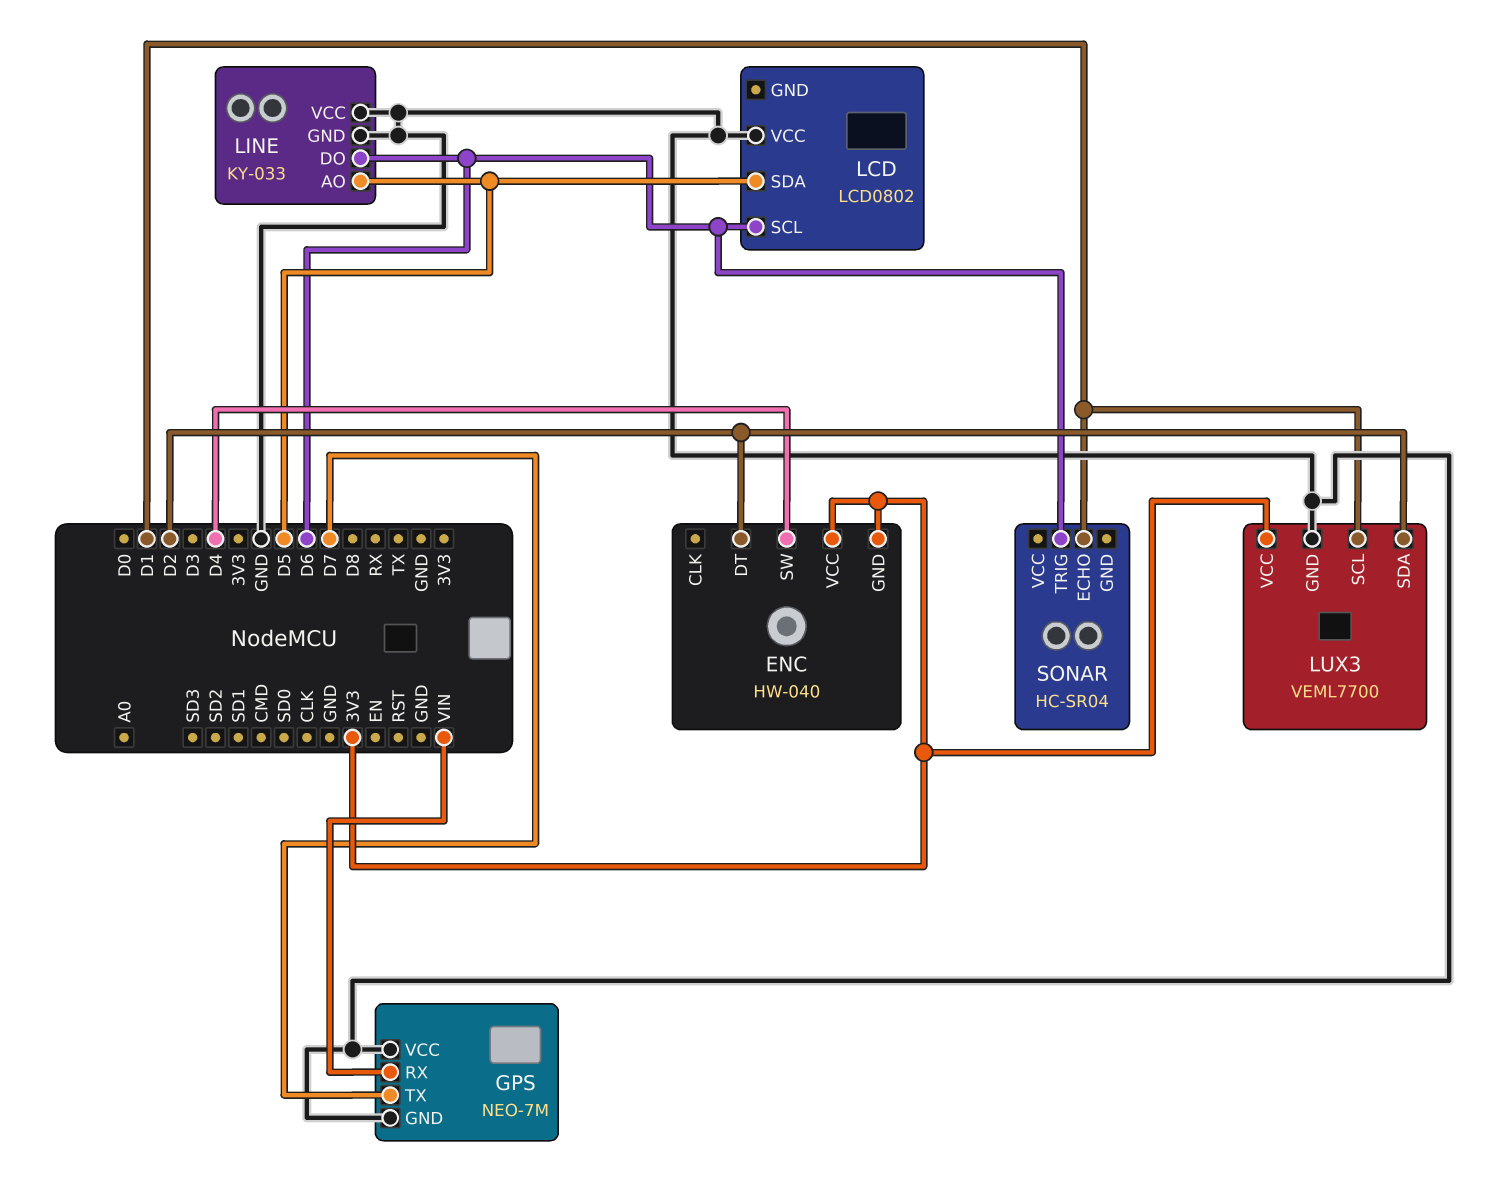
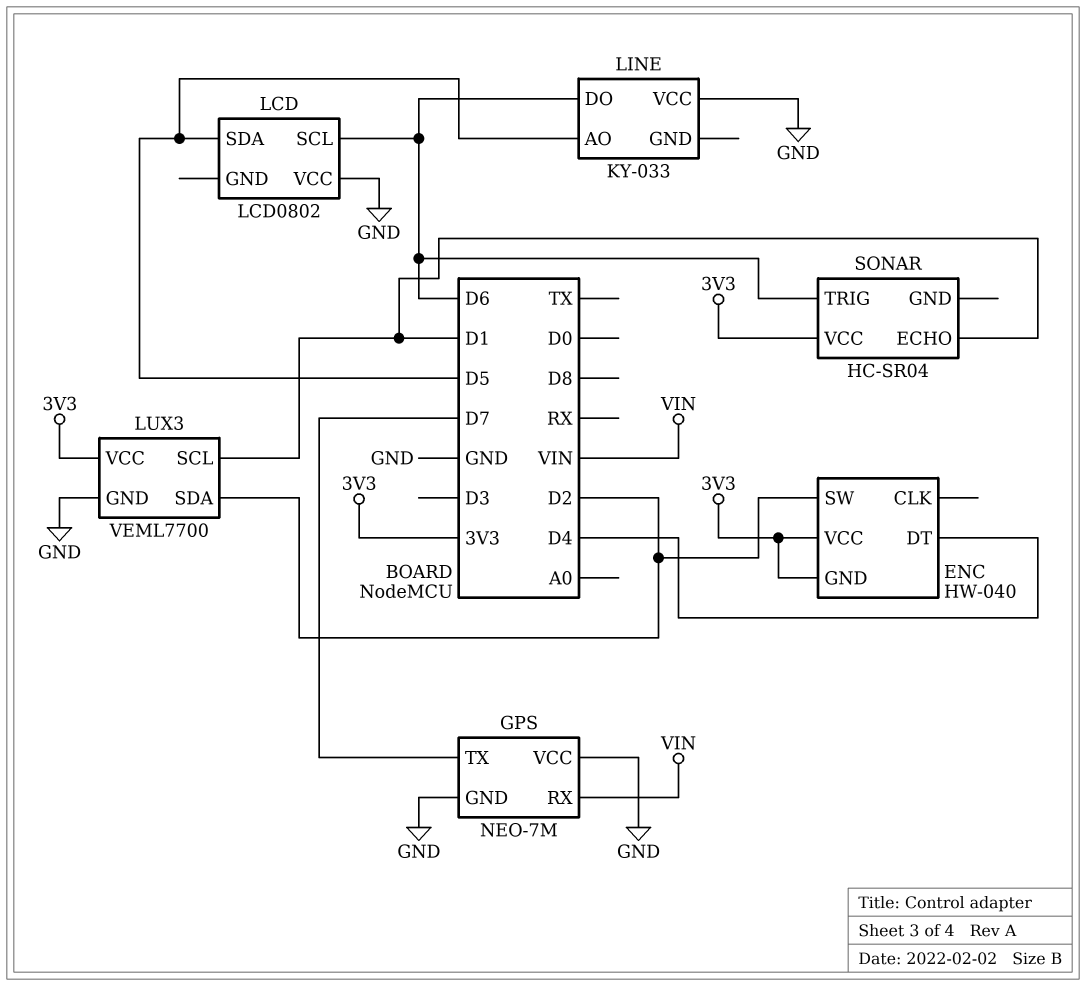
ENC pin DT: D2 -> D4
ENC pin SW: D4 -> D2
LINE pin GND: GND -> none
SONAR pin VCC: none -> 3V3

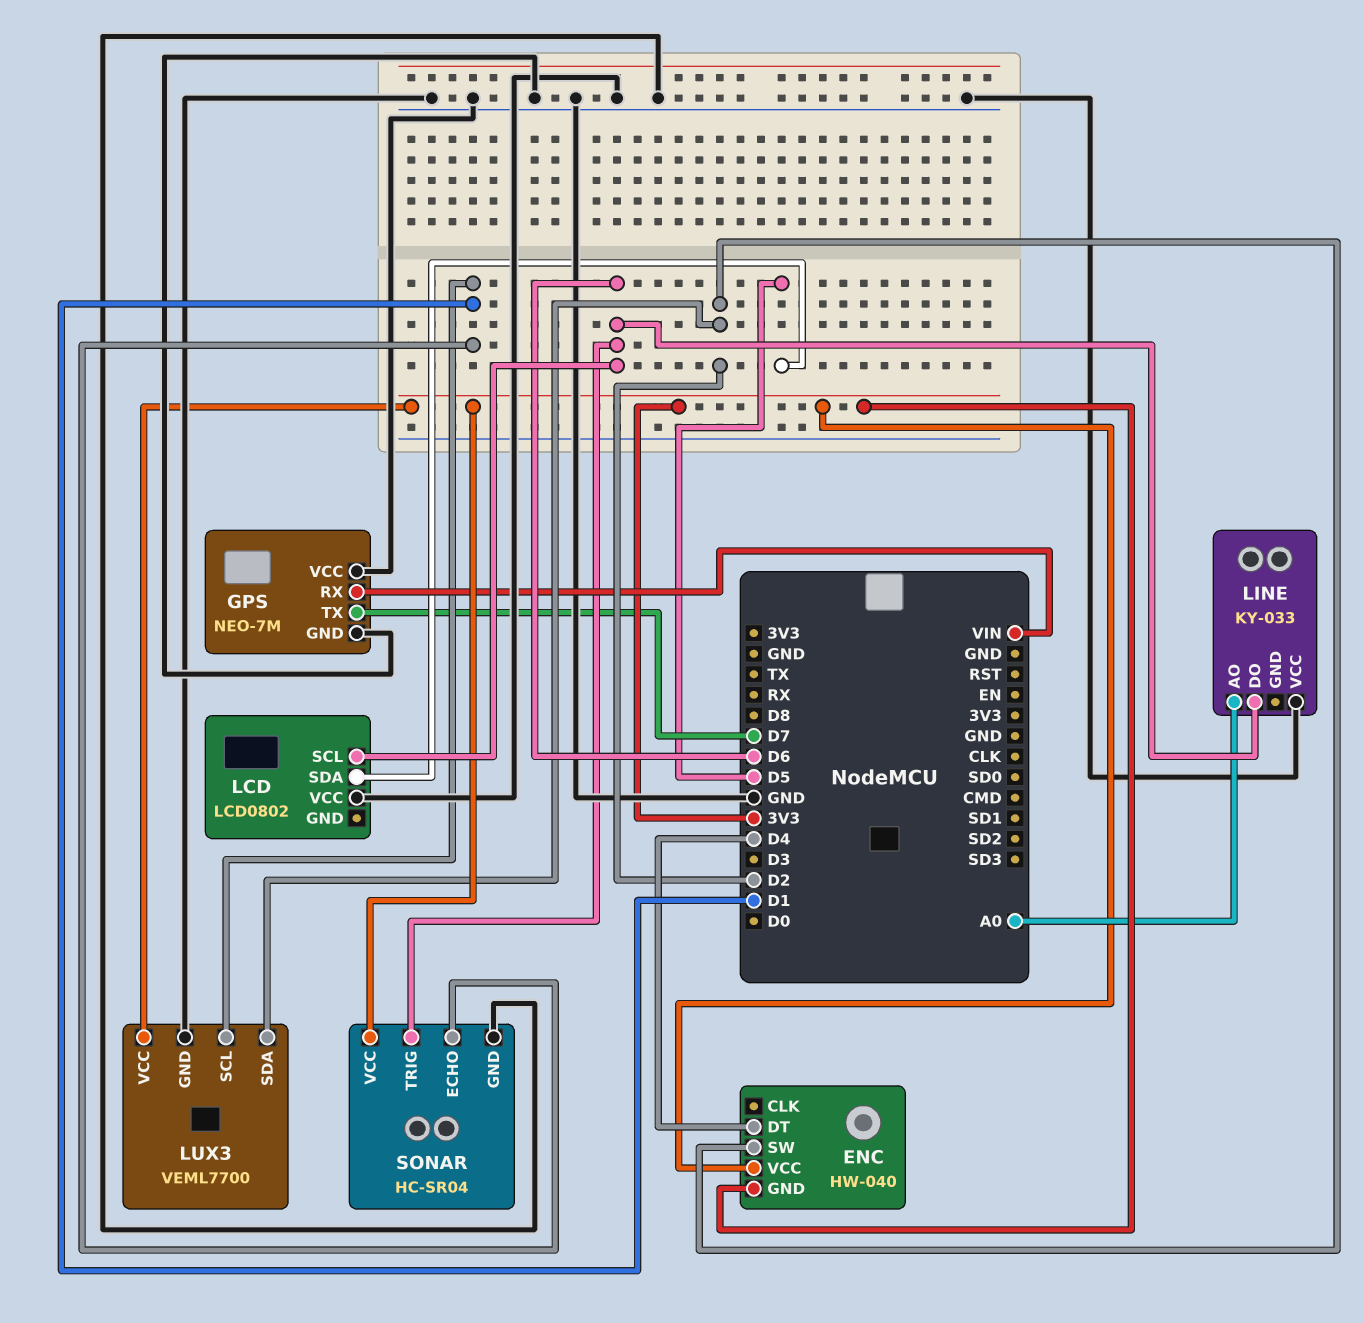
LINE pin AO: D5 -> A0
SONAR pin GND: none -> GND

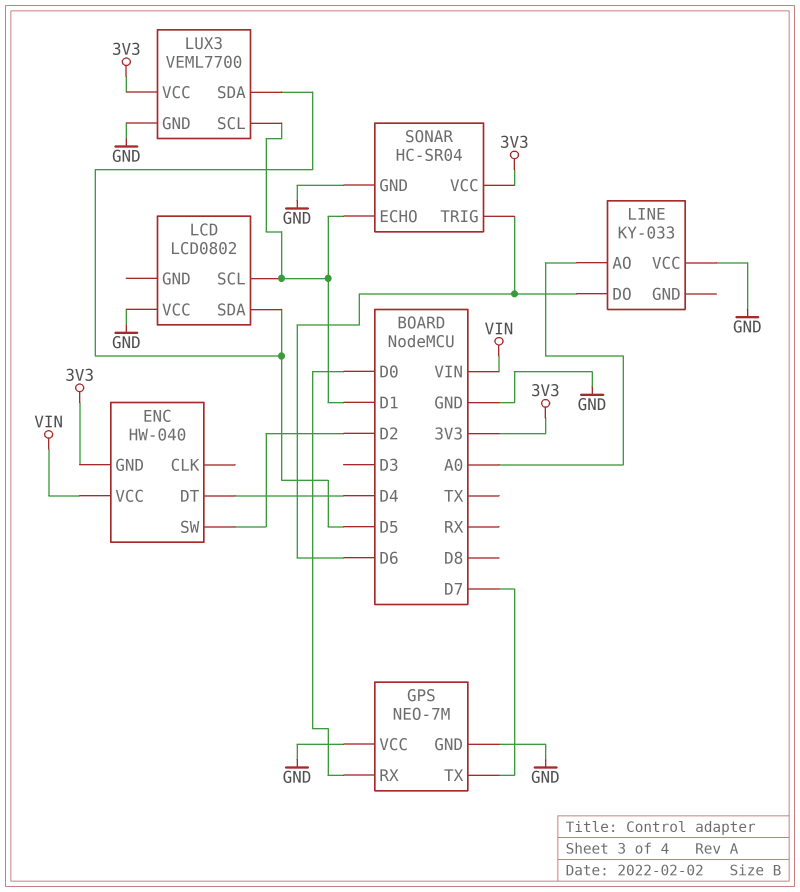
ENC pin VCC: 3V3 -> VIN
GPS pin RX: VIN -> D0
LCD pin SCL: D6 -> D1
LUX3 pin SDA: D2 -> D5

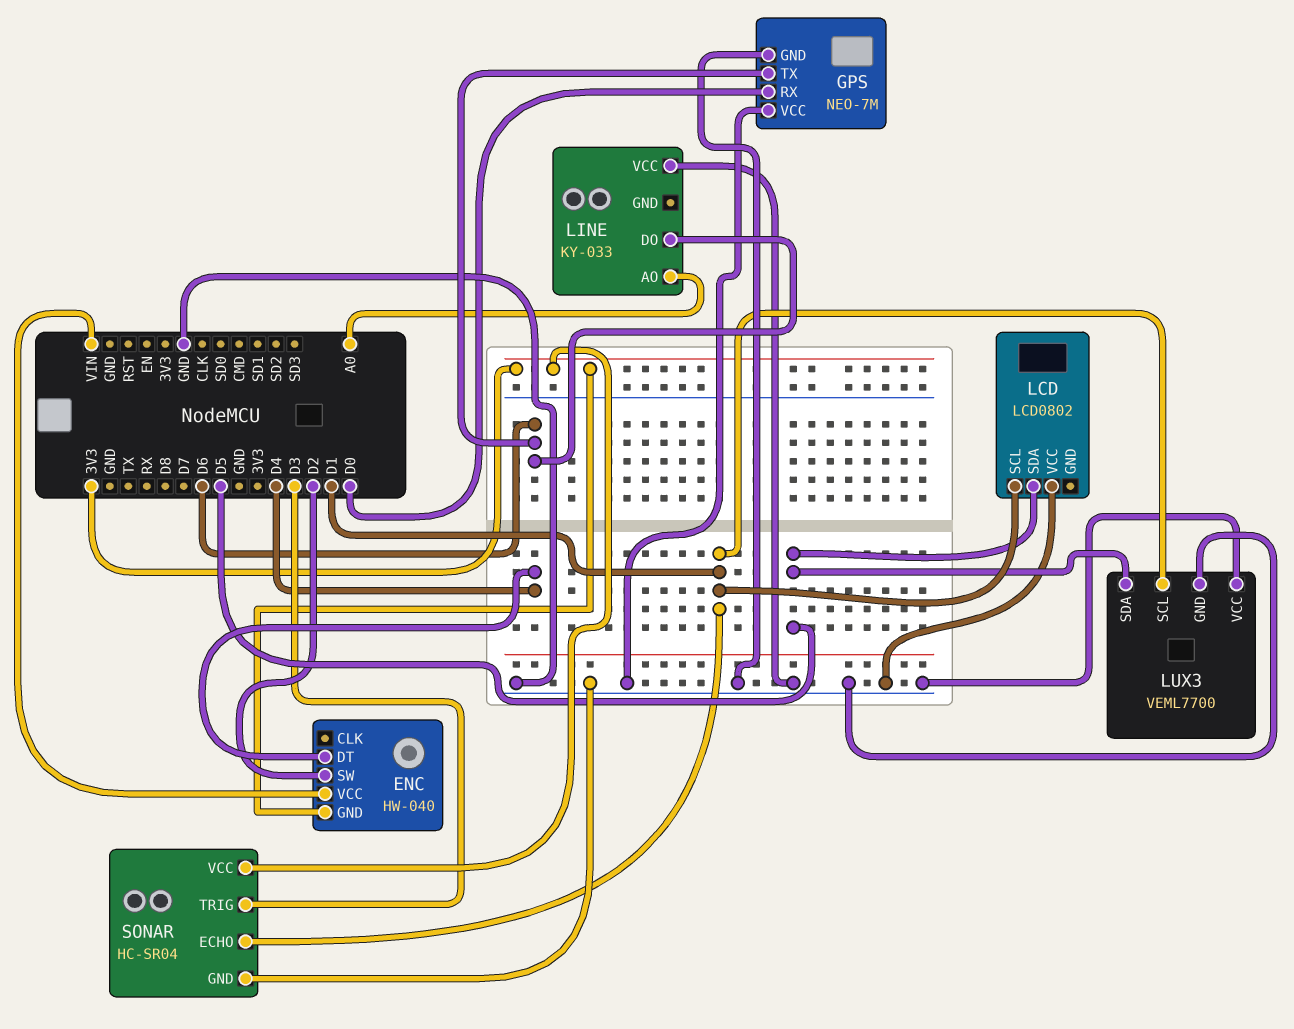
GPS pin TX: D7 -> D6
LUX3 pin VCC: 3V3 -> GND
SONAR pin TRIG: D6 -> D3

